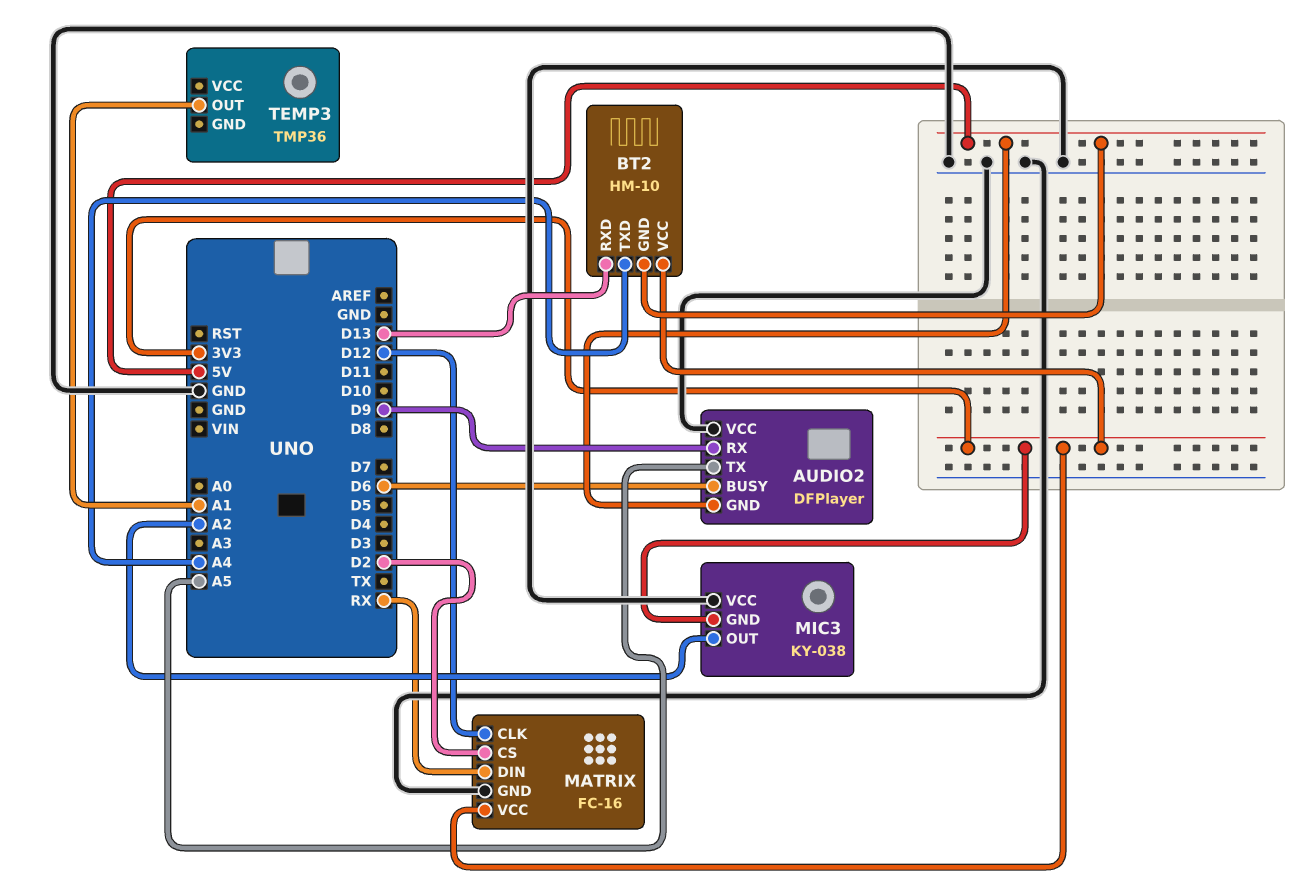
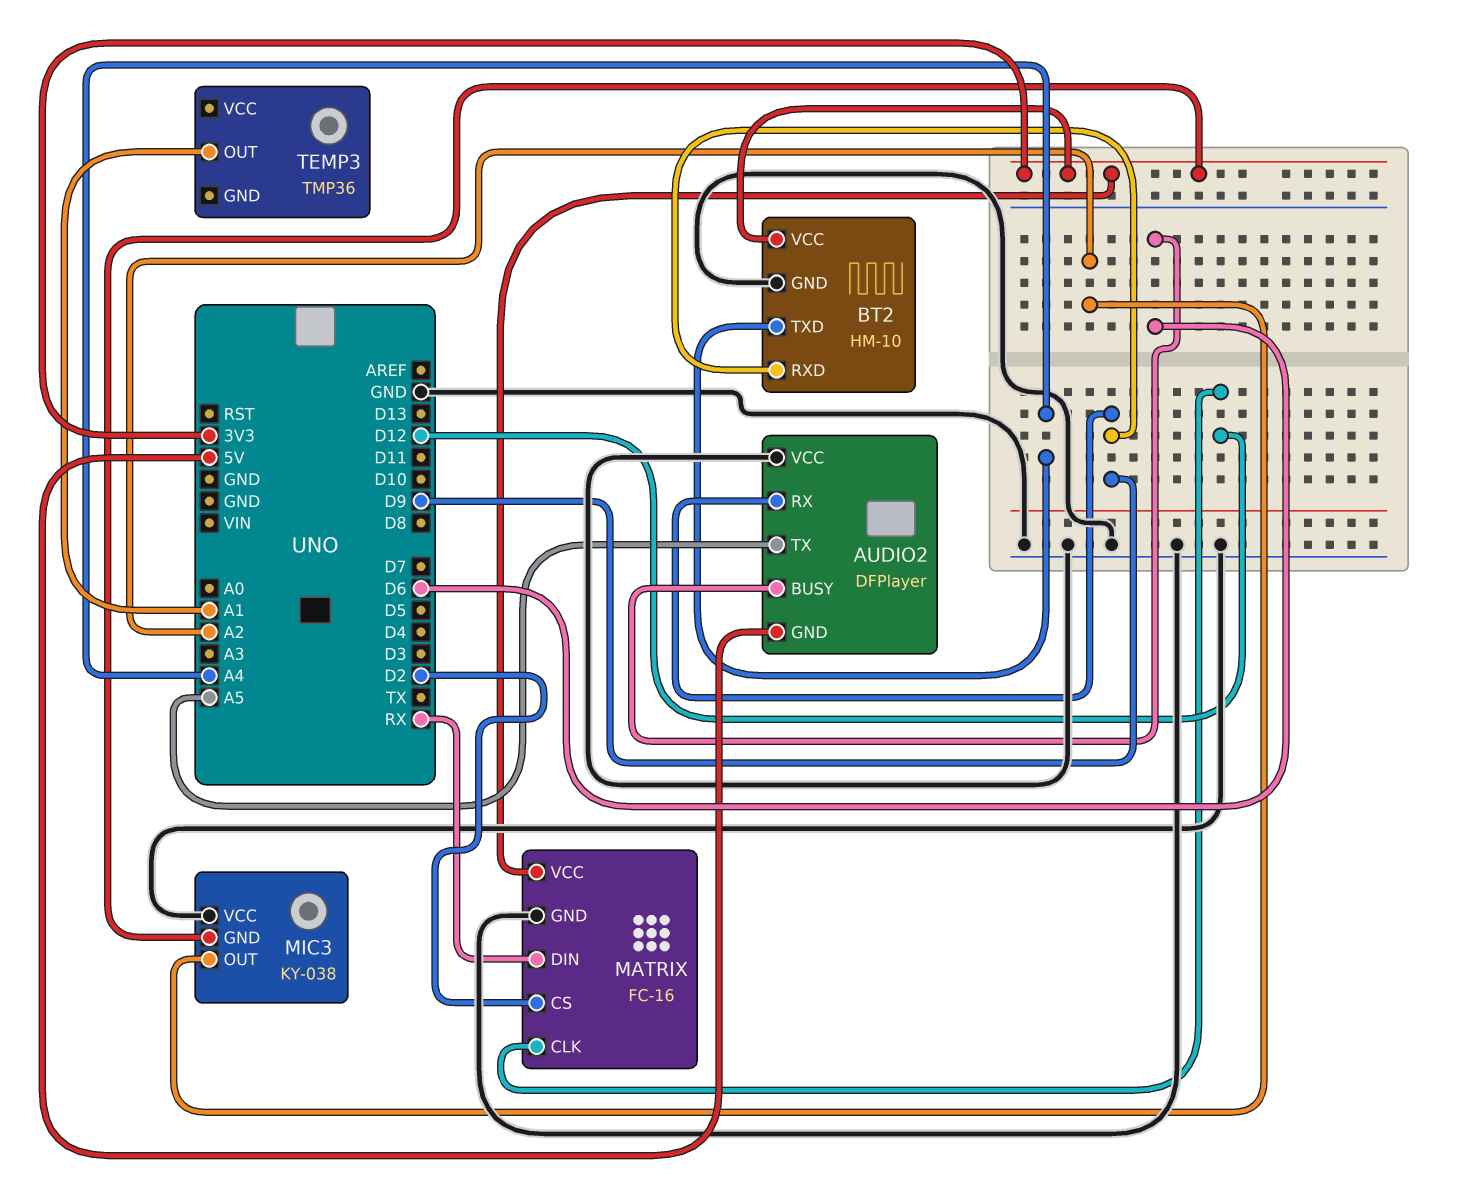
BT2 pin GND: 5V -> GND
BT2 pin RXD: D13 -> D9

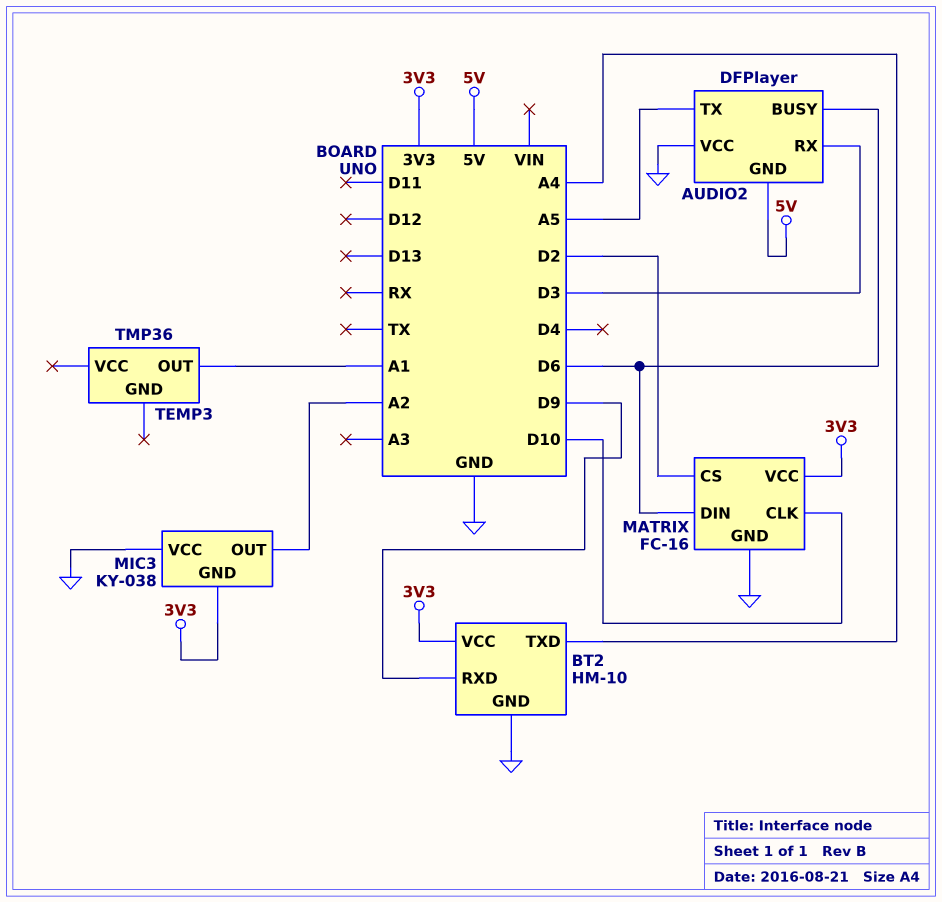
AUDIO2 pin RX: D9 -> D3
MATRIX pin CLK: D12 -> D10
MATRIX pin DIN: RX -> D6

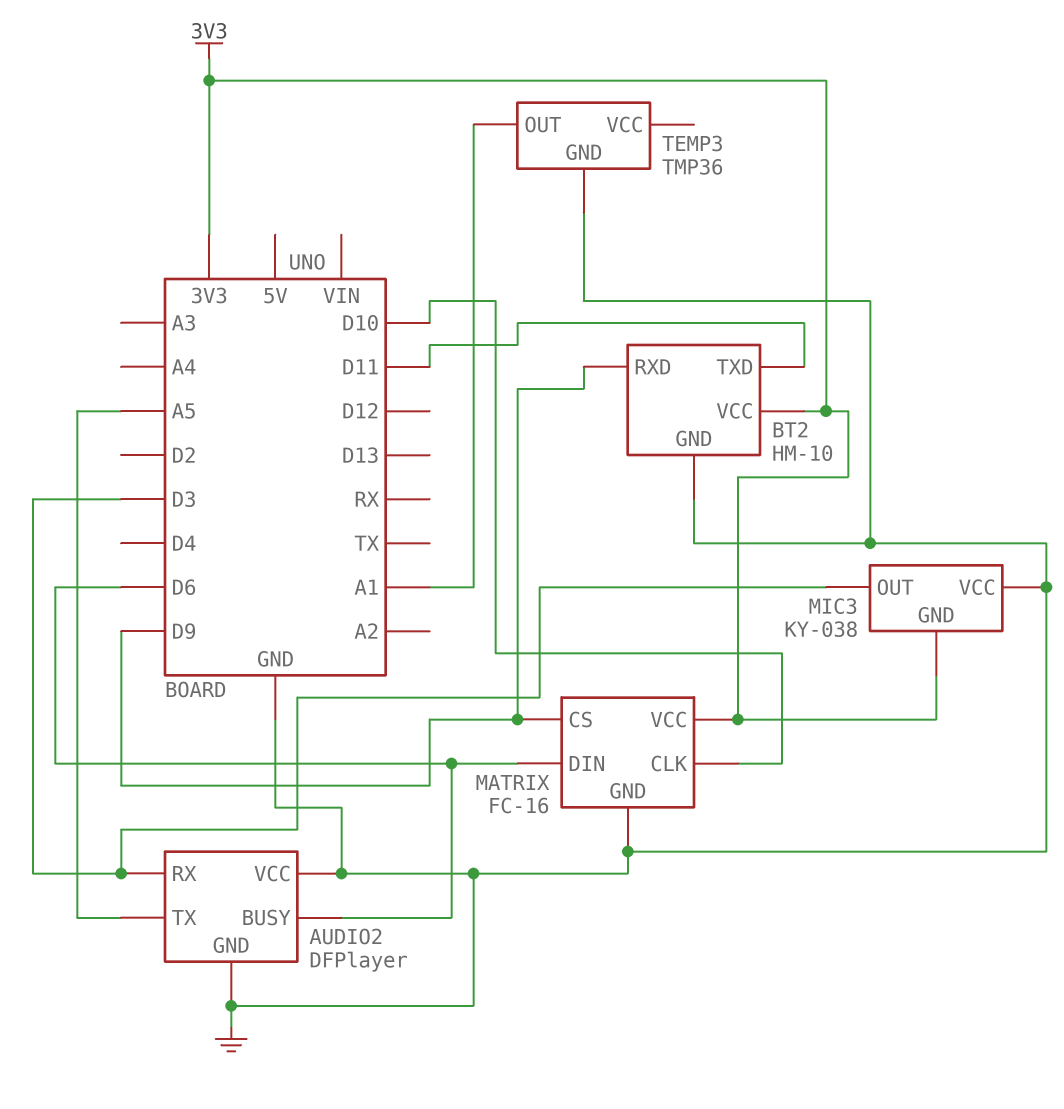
AUDIO2 pin GND: 5V -> GND
BT2 pin TXD: A4 -> D11
MATRIX pin CS: D2 -> D9
MIC3 pin OUT: A2 -> D3
TEMP3 pin GND: none -> GND

